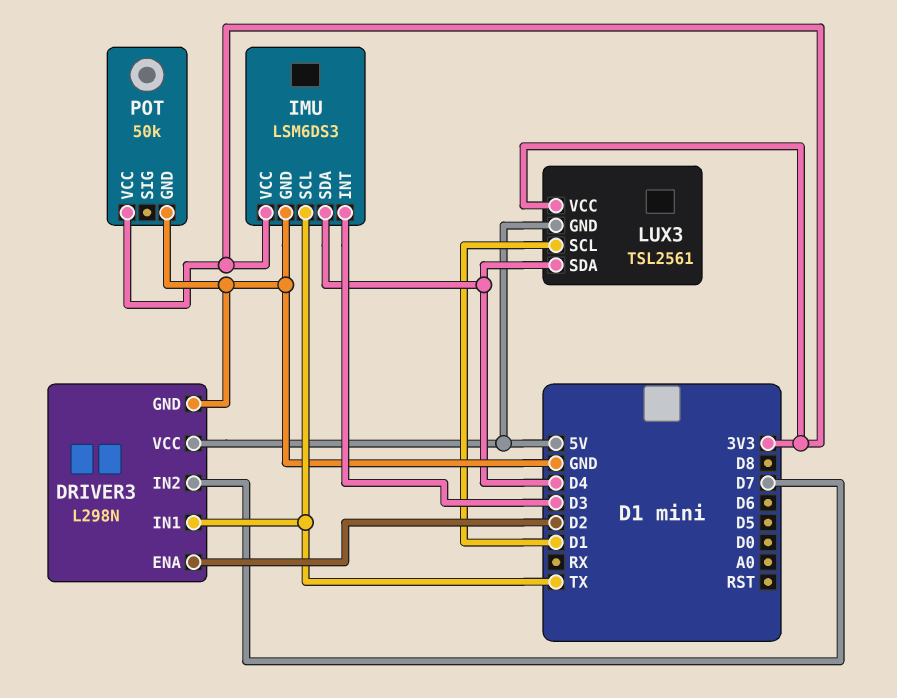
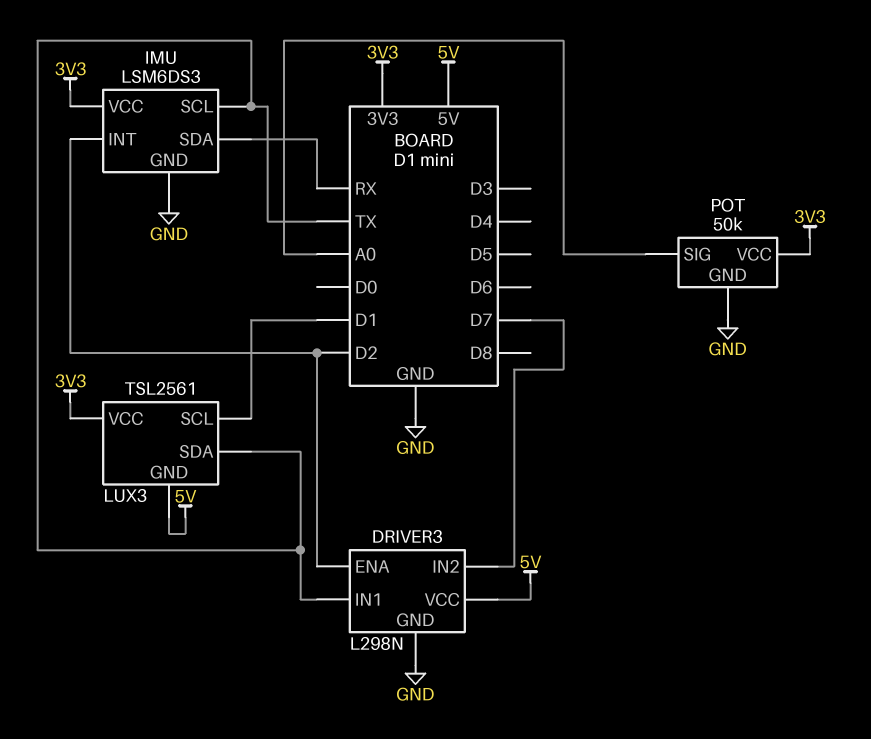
IMU pin INT: D3 -> D2
IMU pin SDA: D4 -> RX
LUX3 pin SDA: D4 -> TX
POT pin SIG: none -> A0

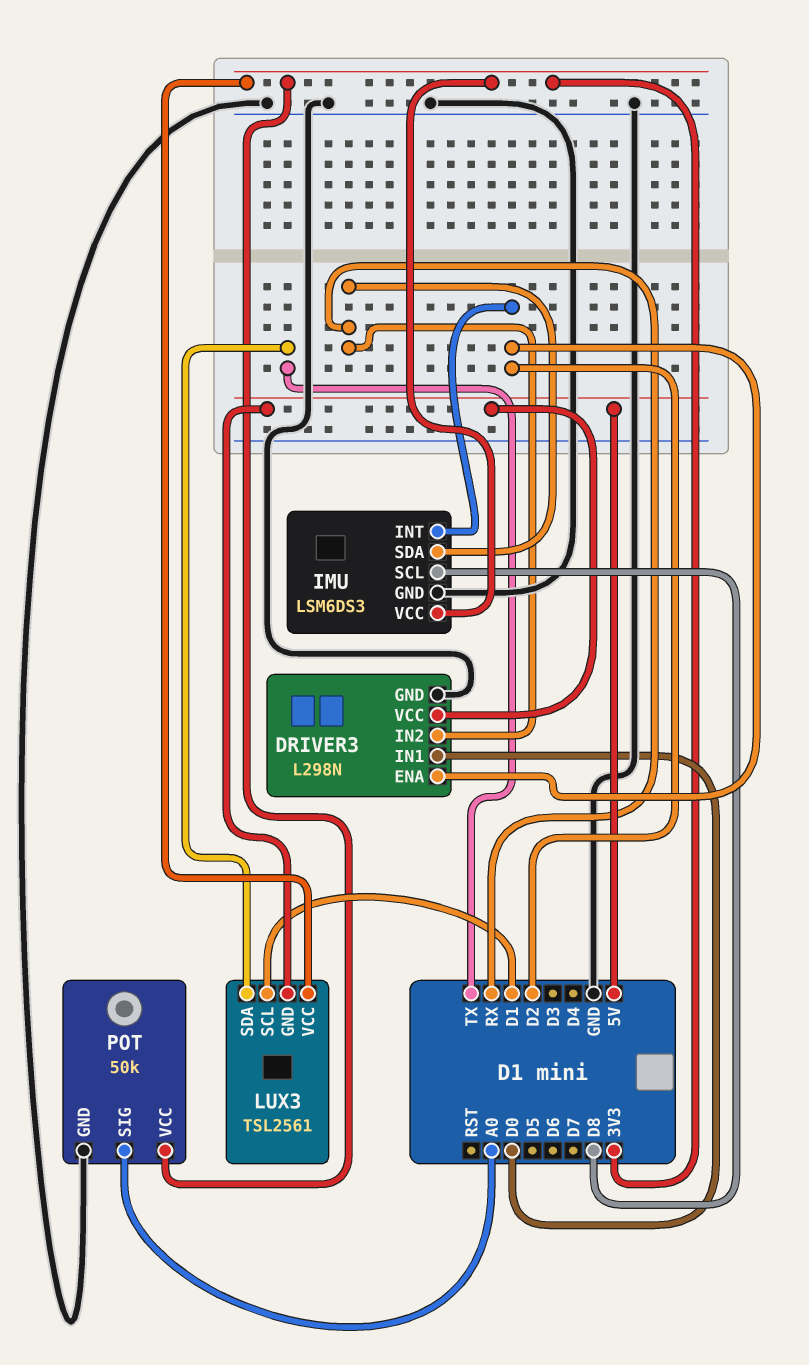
DRIVER3 pin IN1: TX -> D0
DRIVER3 pin IN2: D7 -> RX
IMU pin SCL: TX -> D8

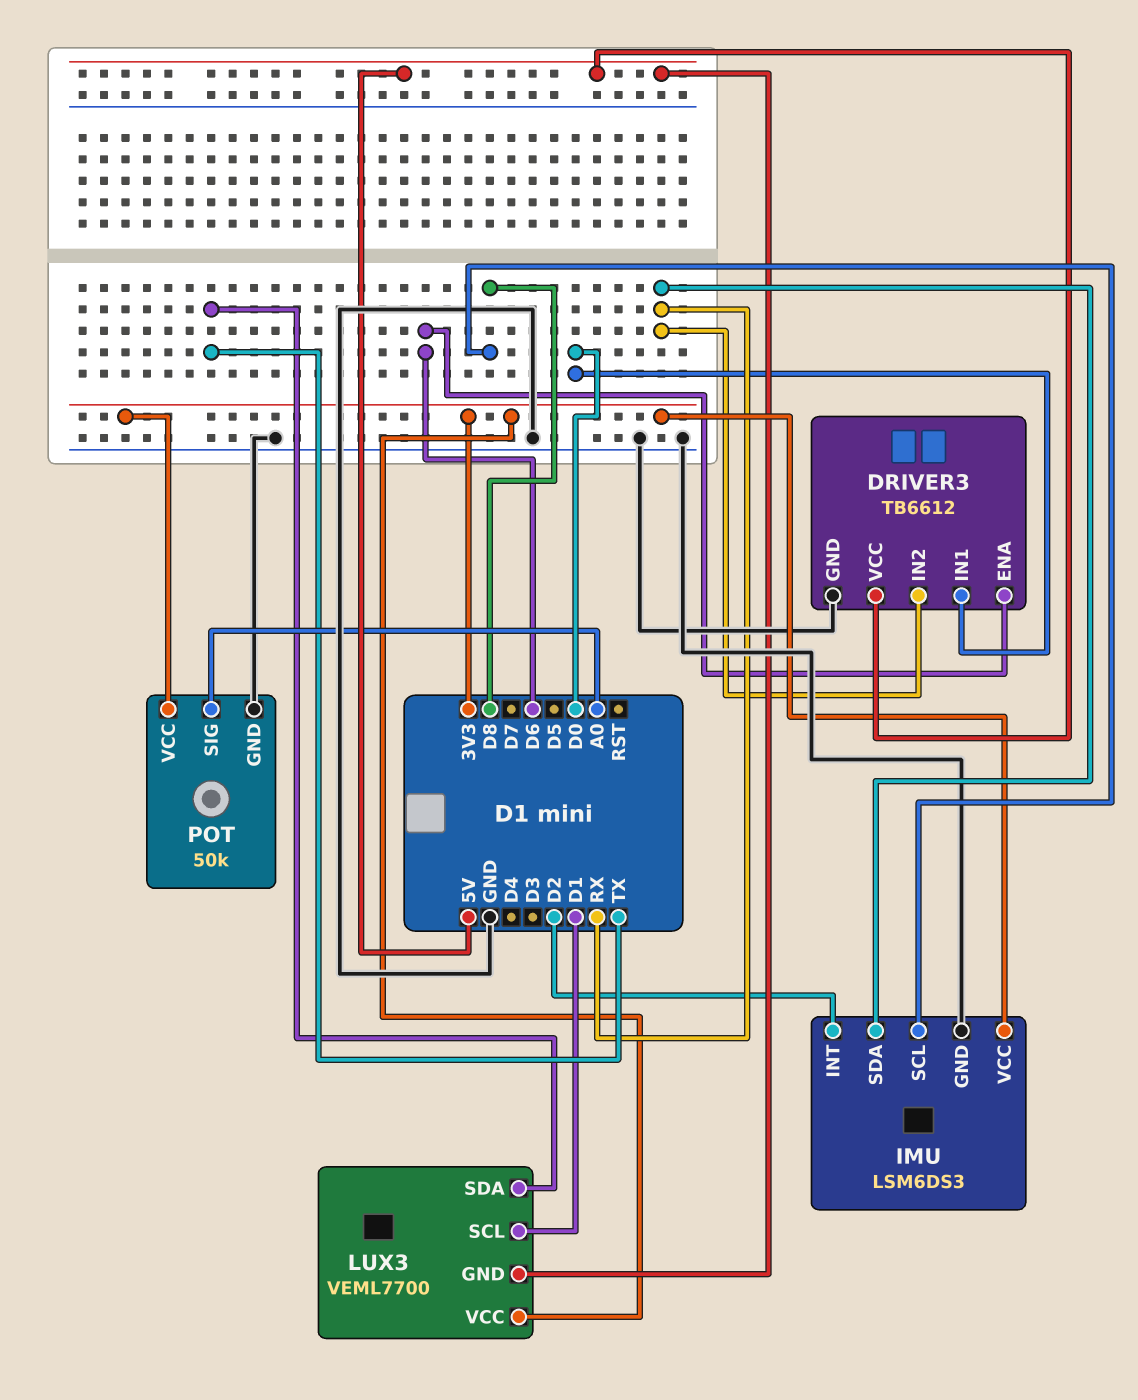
DRIVER3: L298N -> TB6612
DRIVER3 pin ENA: D2 -> D6
LUX3: TSL2561 -> VEML7700

